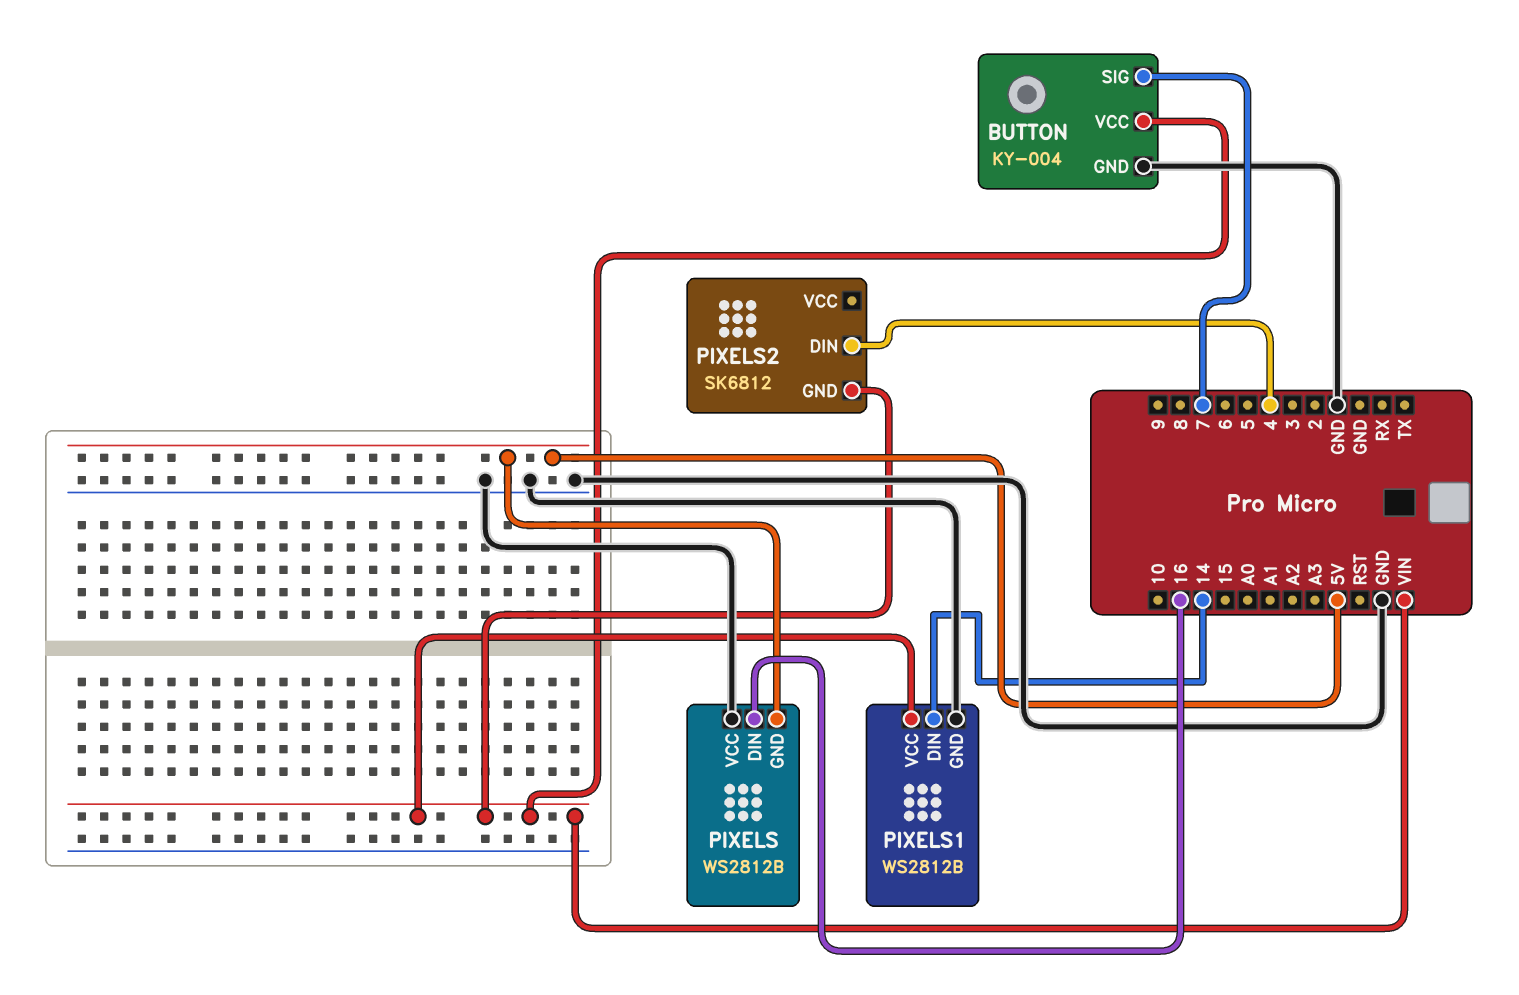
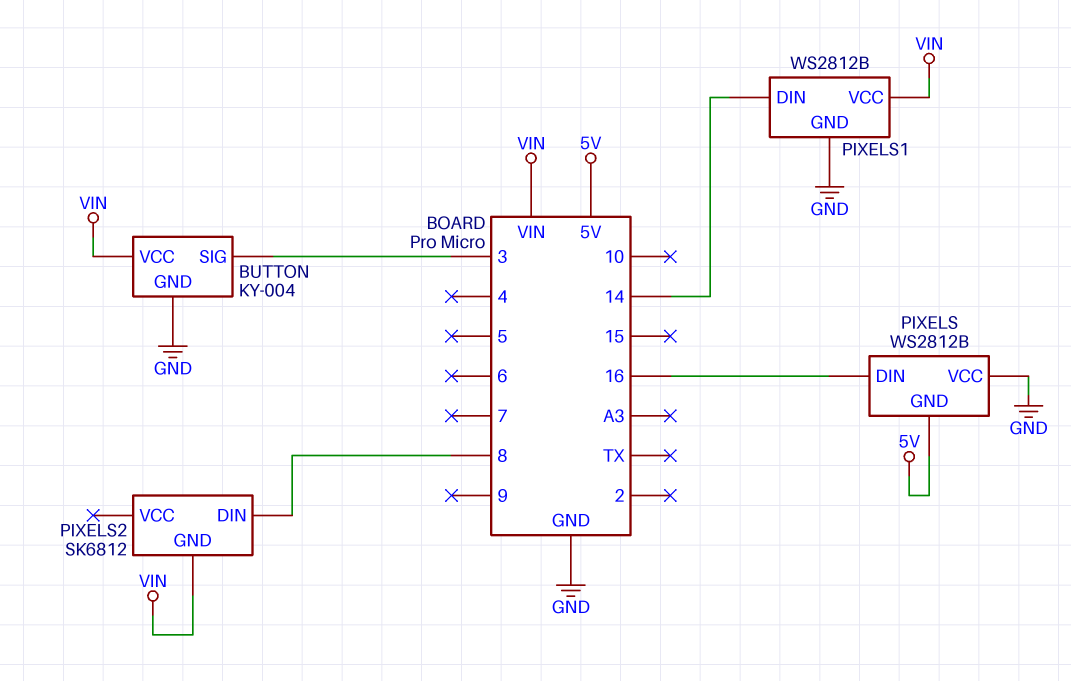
BUTTON pin SIG: 7 -> 3
PIXELS2 pin DIN: 4 -> 8

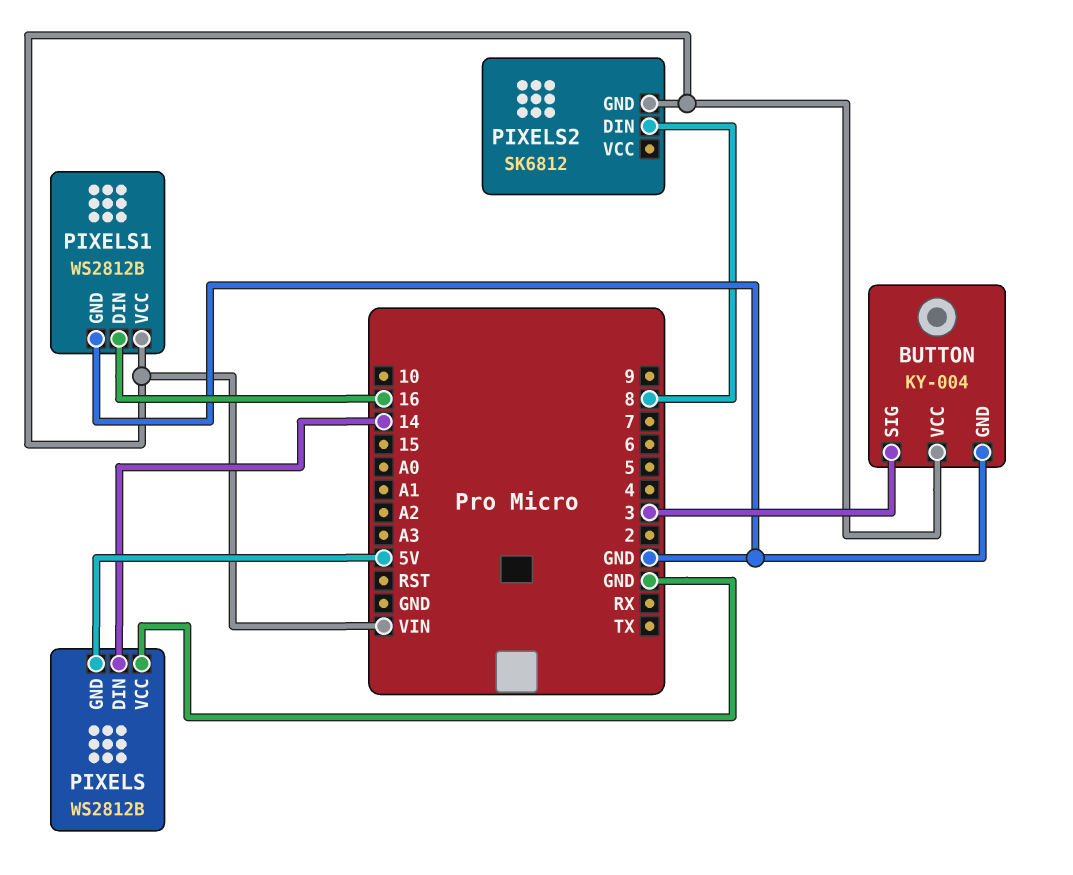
PIXELS pin DIN: 16 -> 14
PIXELS1 pin DIN: 14 -> 16

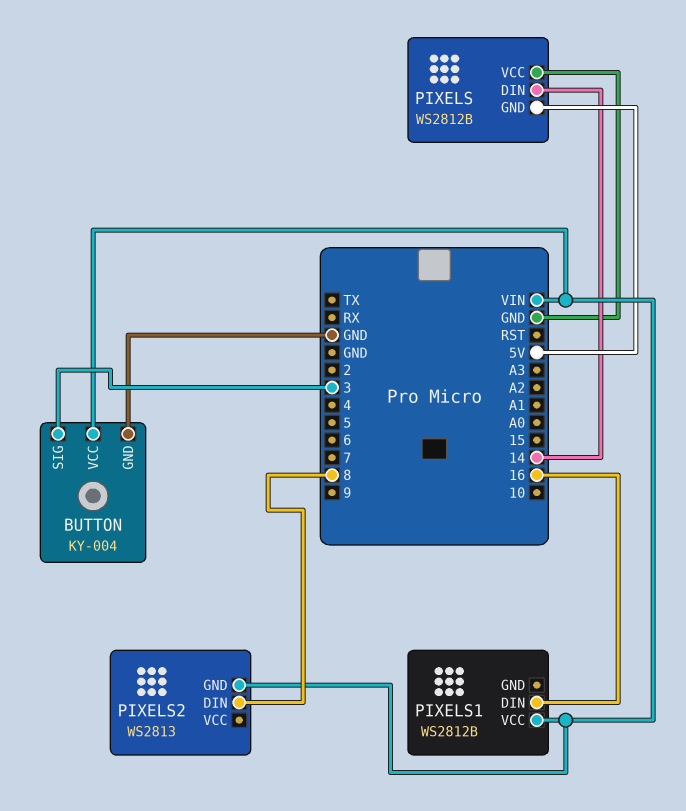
PIXELS1 pin GND: GND -> none
PIXELS2: SK6812 -> WS2813

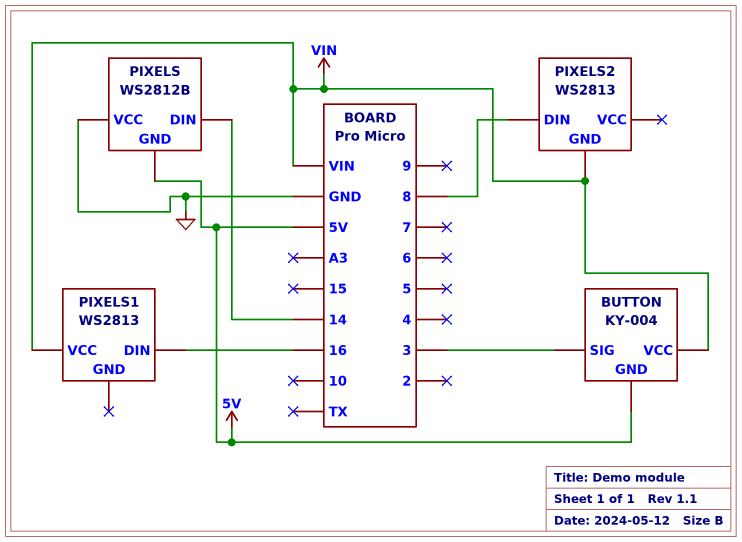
BUTTON pin GND: GND -> 5V
PIXELS1: WS2812B -> WS2813

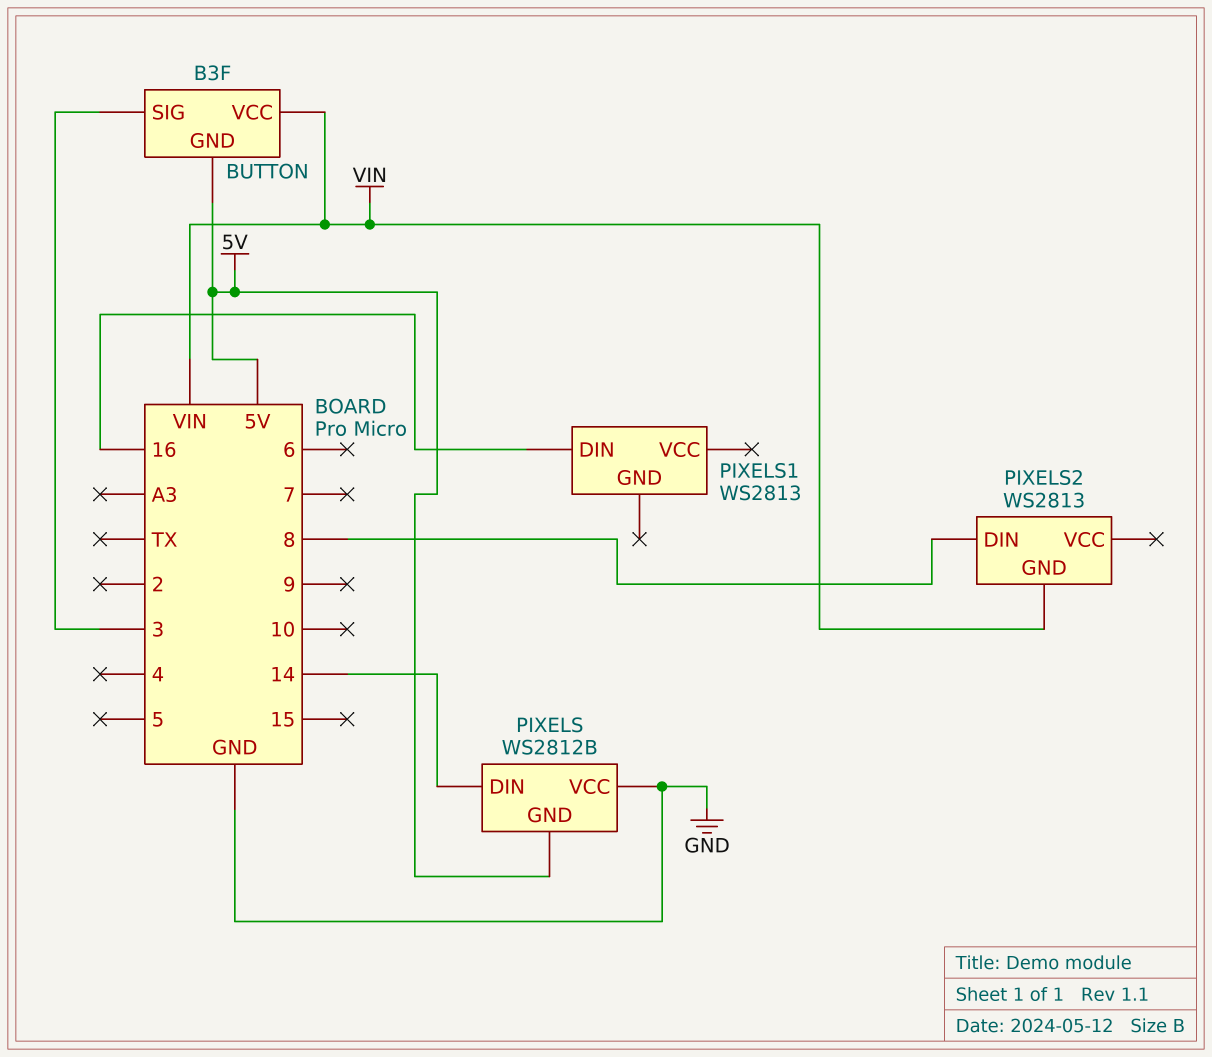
BUTTON: KY-004 -> B3F
PIXELS1 pin VCC: VIN -> none

